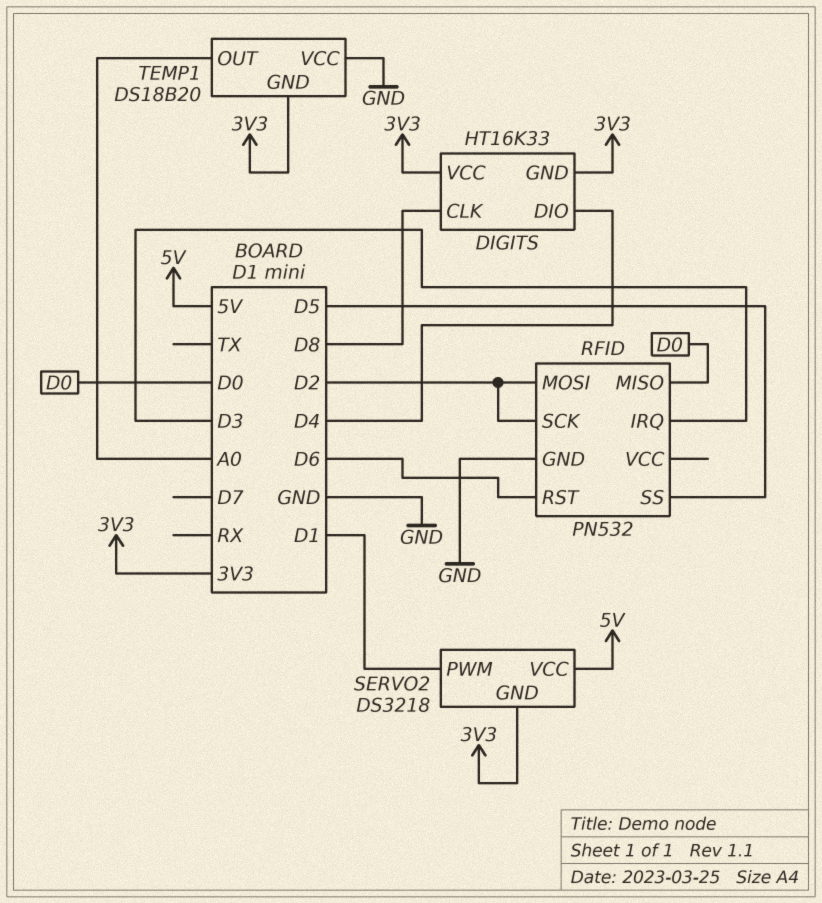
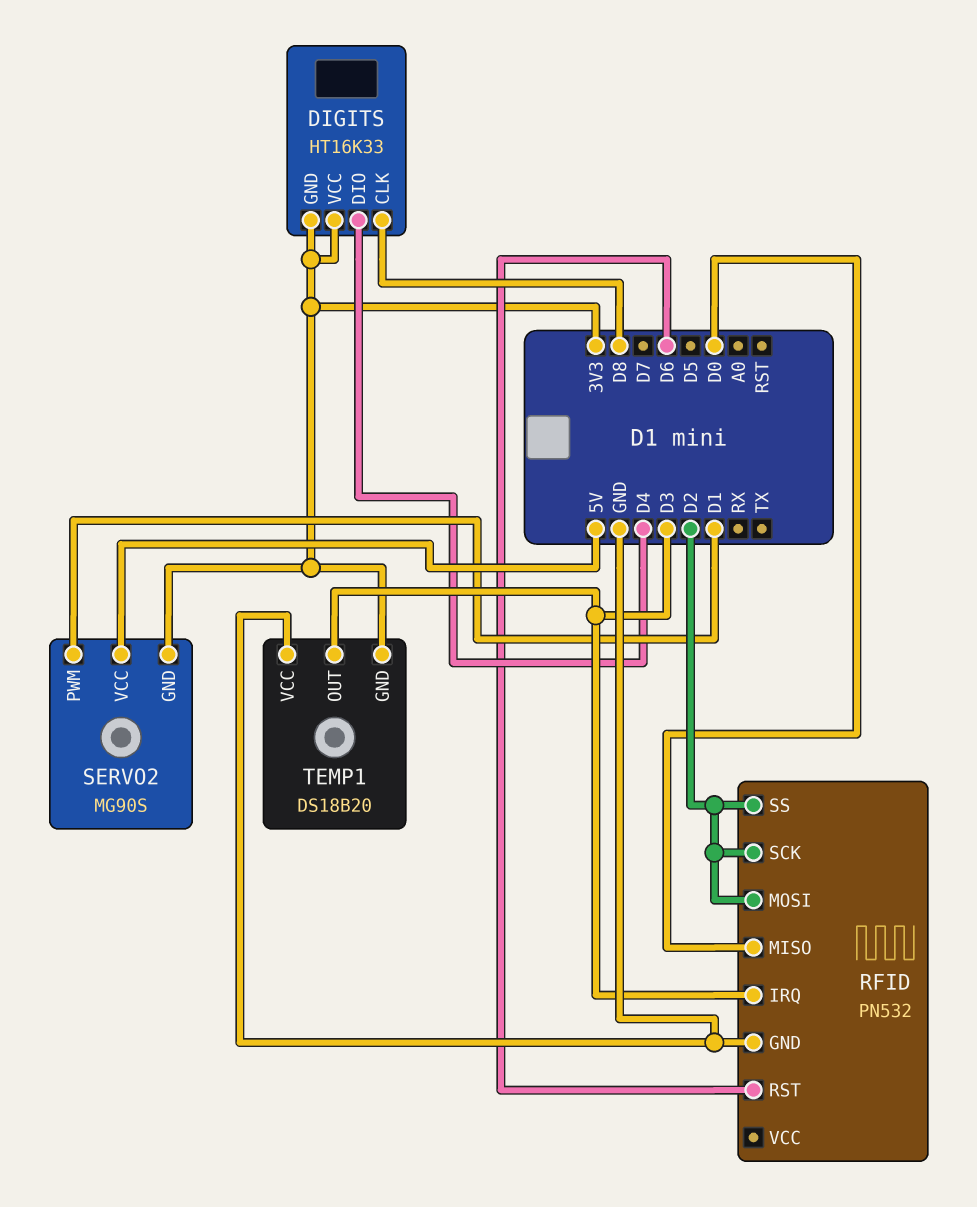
RFID pin SS: D5 -> D2
SERVO2: DS3218 -> MG90S
TEMP1 pin OUT: A0 -> D3

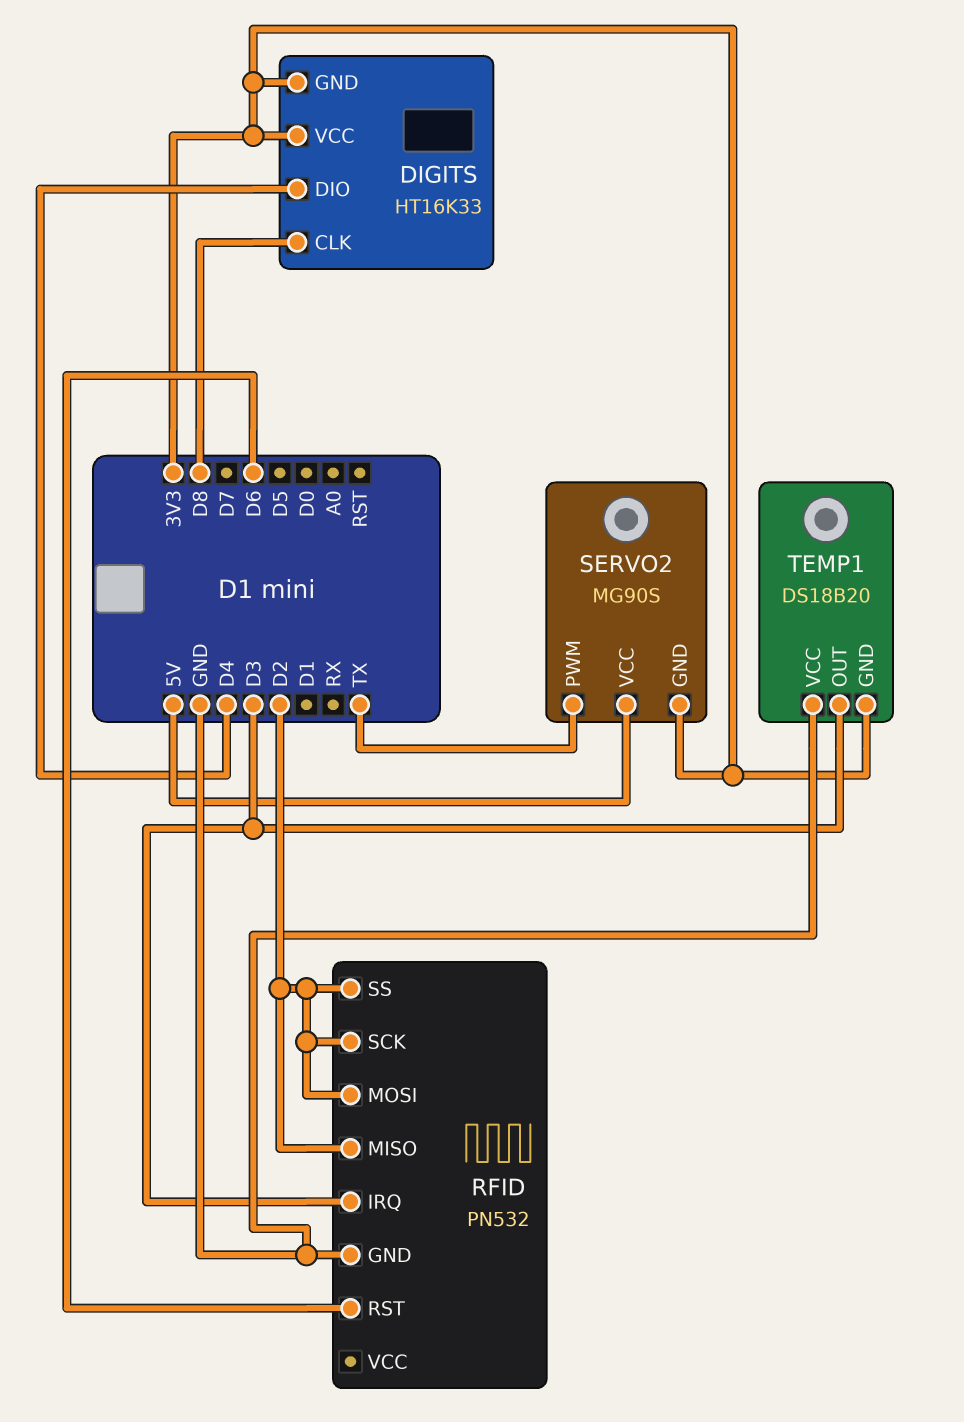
RFID pin MISO: D0 -> D2
SERVO2 pin PWM: D1 -> TX

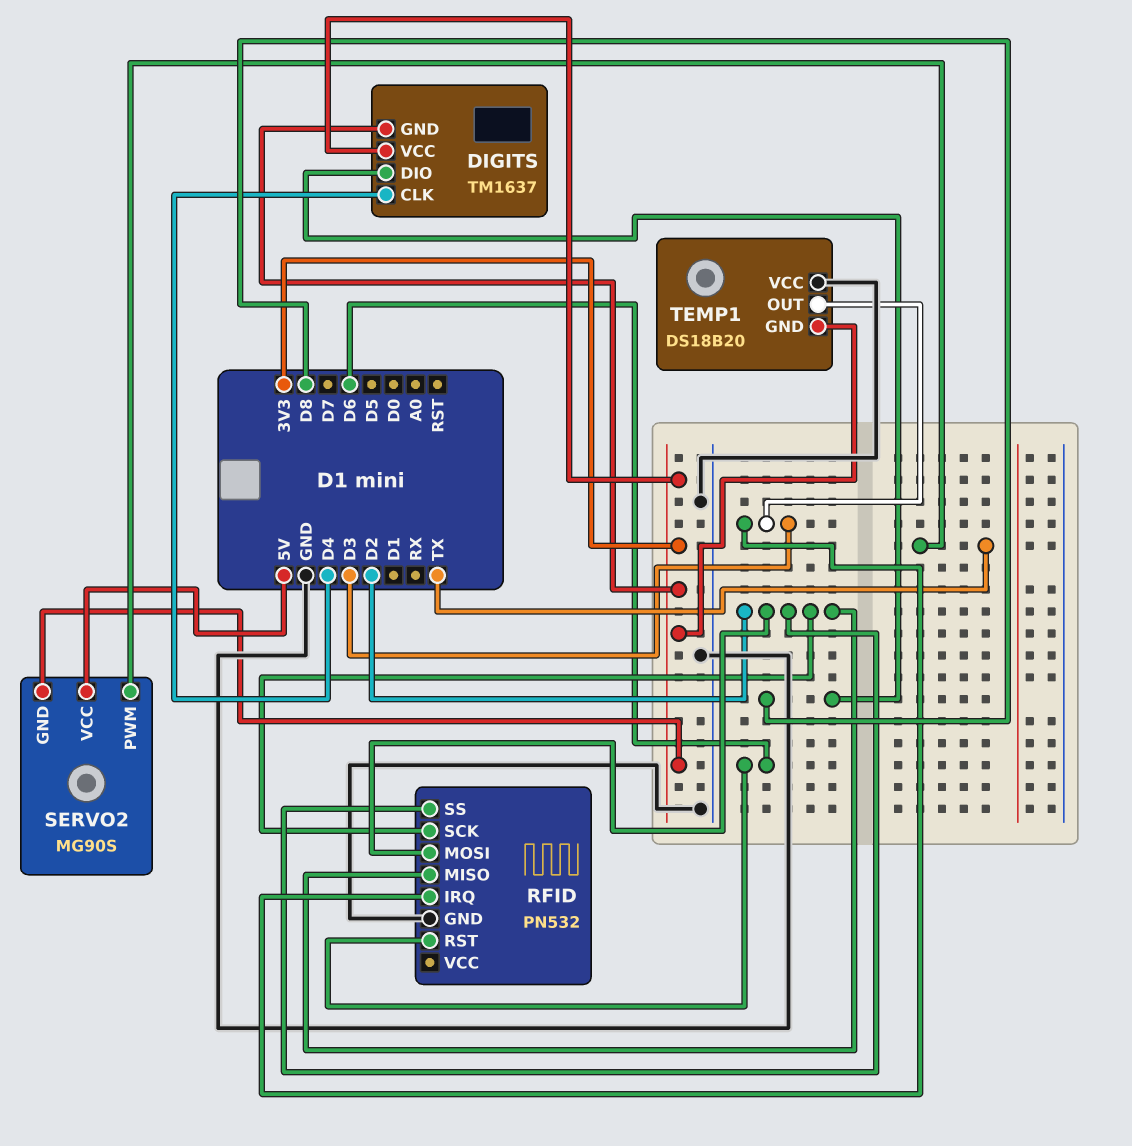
DIGITS: HT16K33 -> TM1637
DIGITS pin CLK: D8 -> D4
DIGITS pin DIO: D4 -> D8

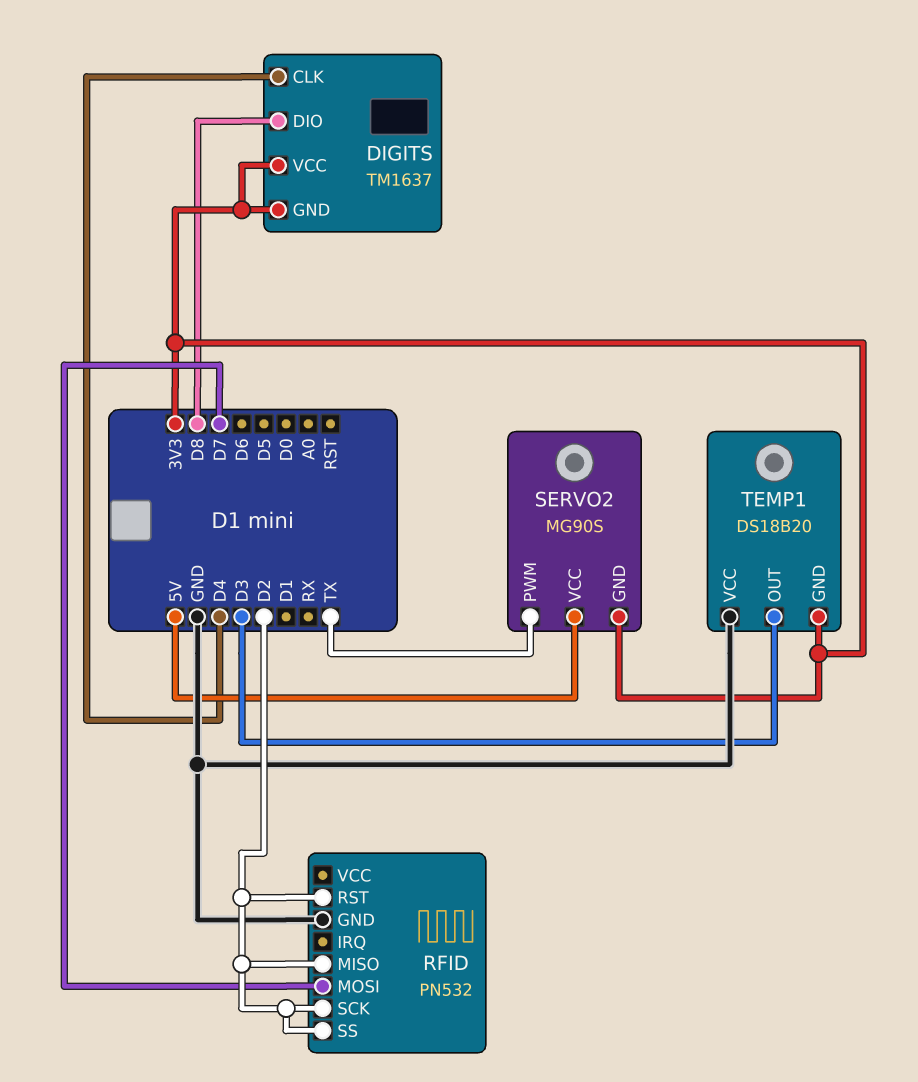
RFID pin IRQ: D3 -> none
RFID pin MOSI: D2 -> D7
RFID pin RST: D6 -> D2

